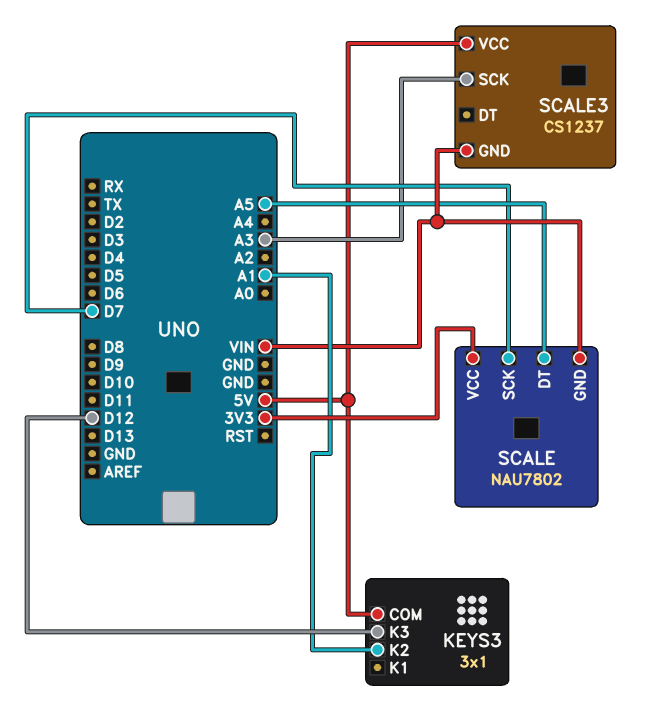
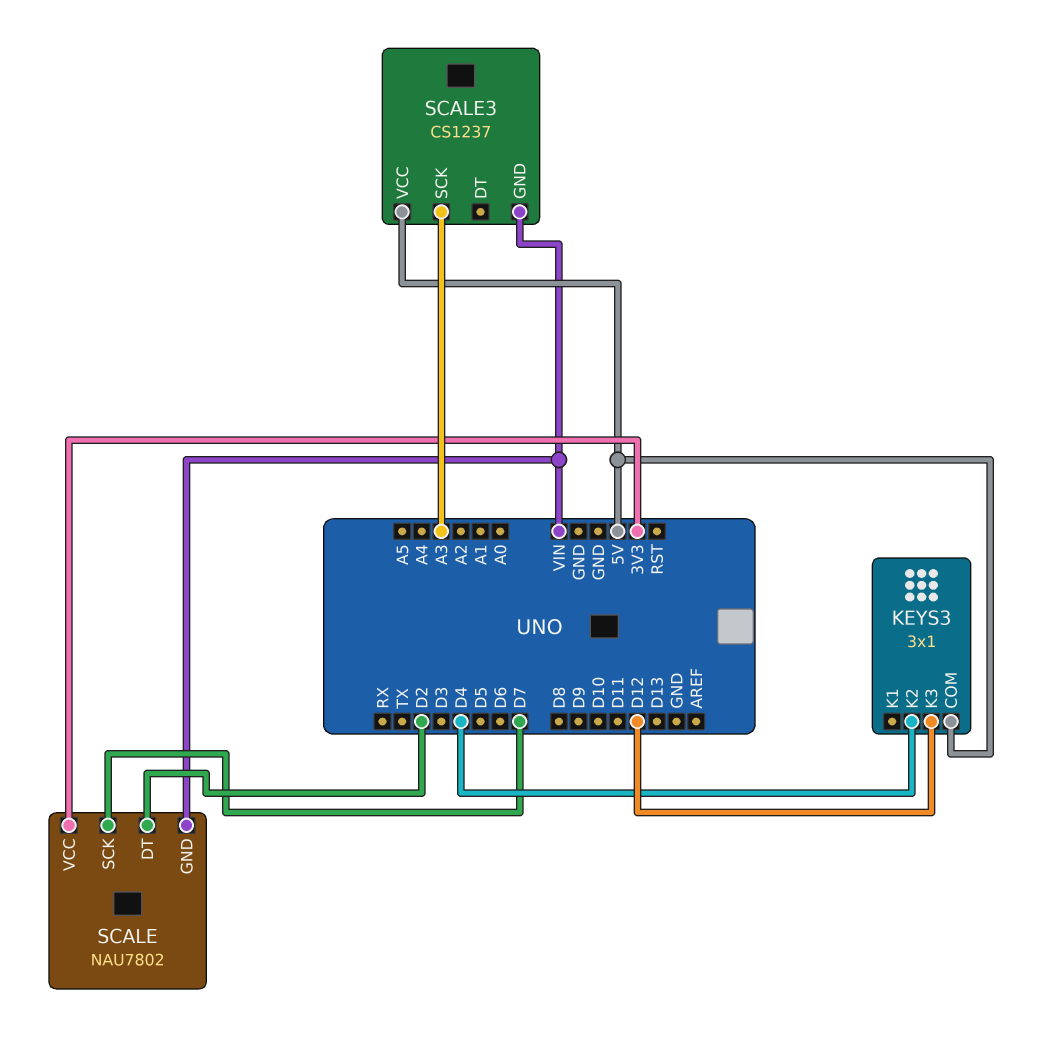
KEYS3 pin K2: A1 -> D4
SCALE pin DT: A5 -> D2

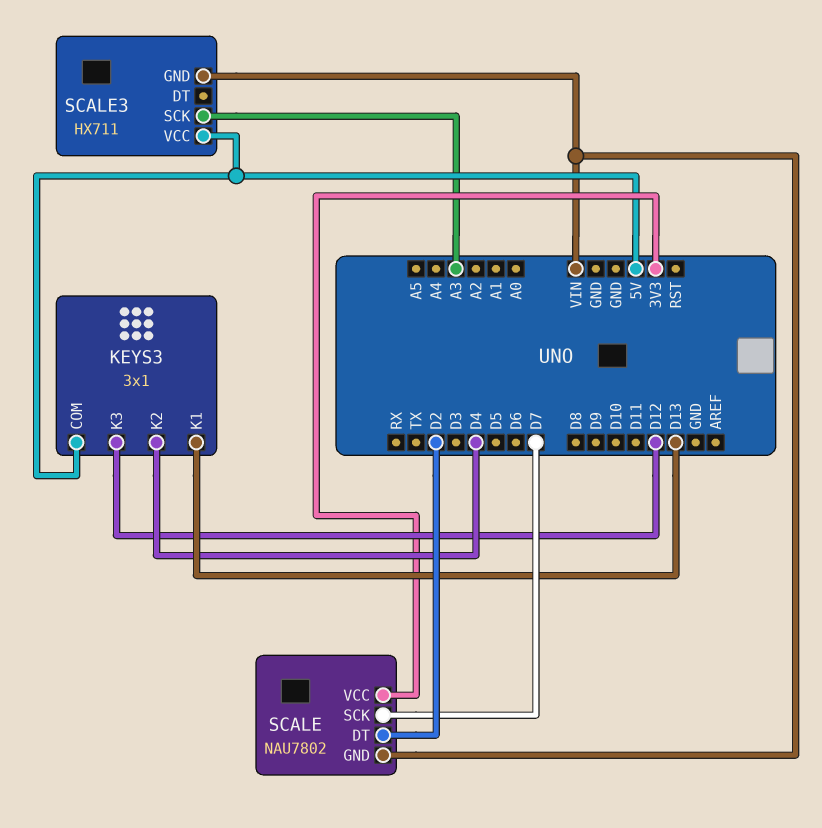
KEYS3 pin K1: none -> D13
SCALE3: CS1237 -> HX711

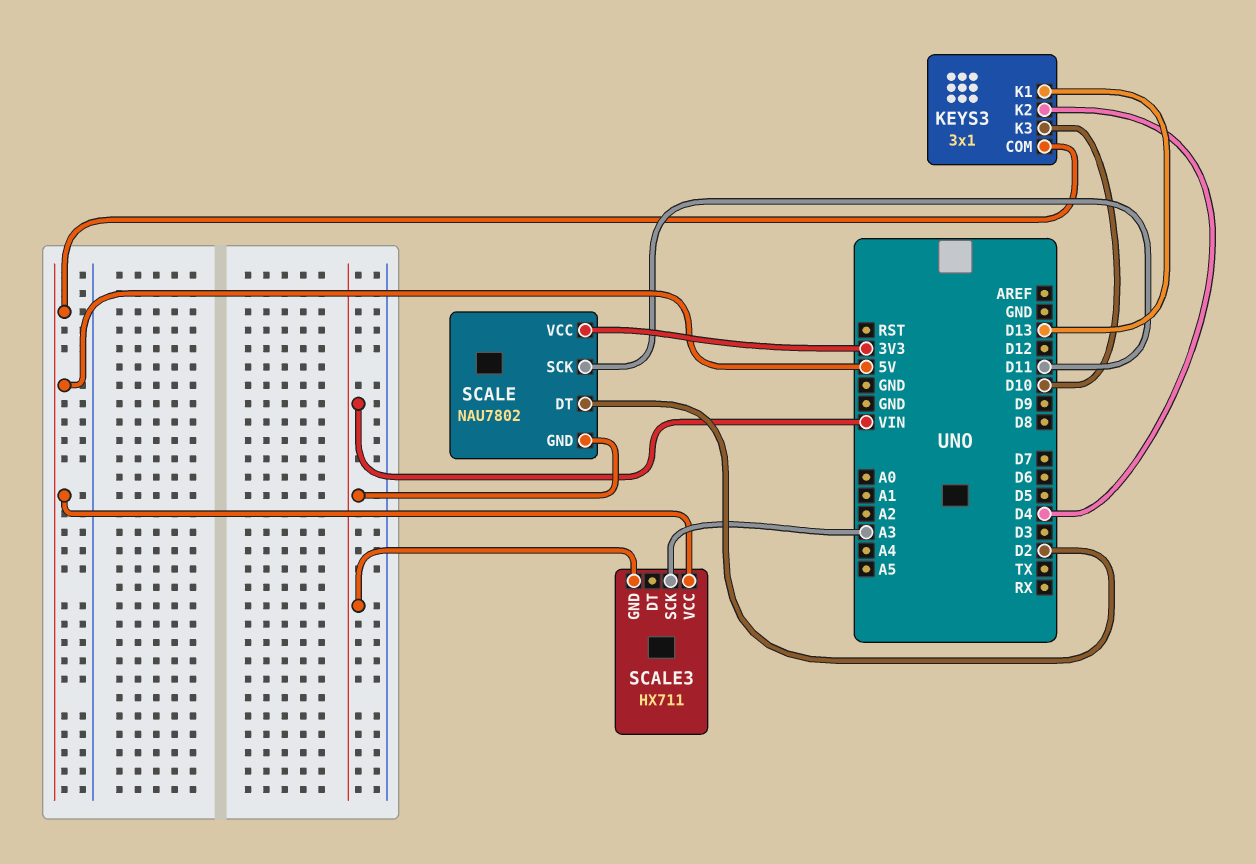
KEYS3 pin K3: D12 -> D10
SCALE pin SCK: D7 -> D11

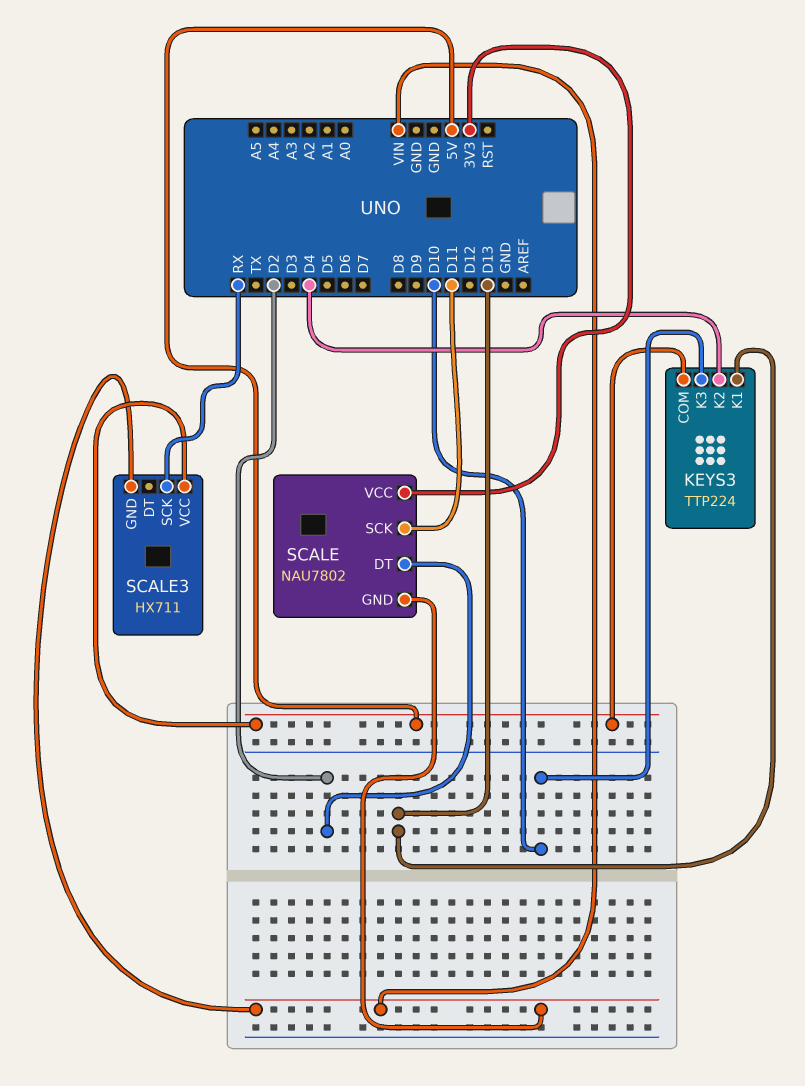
KEYS3: 3x1 -> TTP224
SCALE3 pin SCK: A3 -> RX

